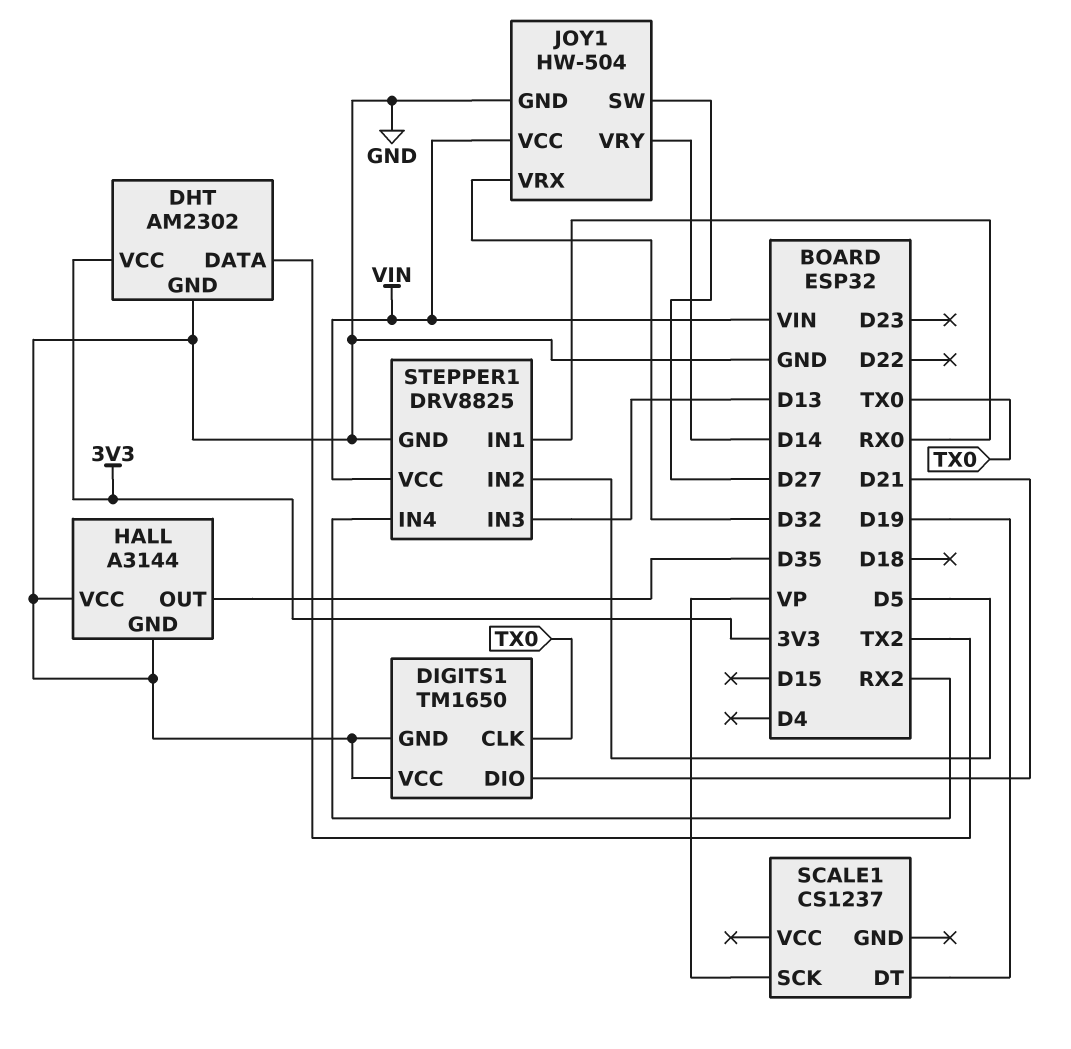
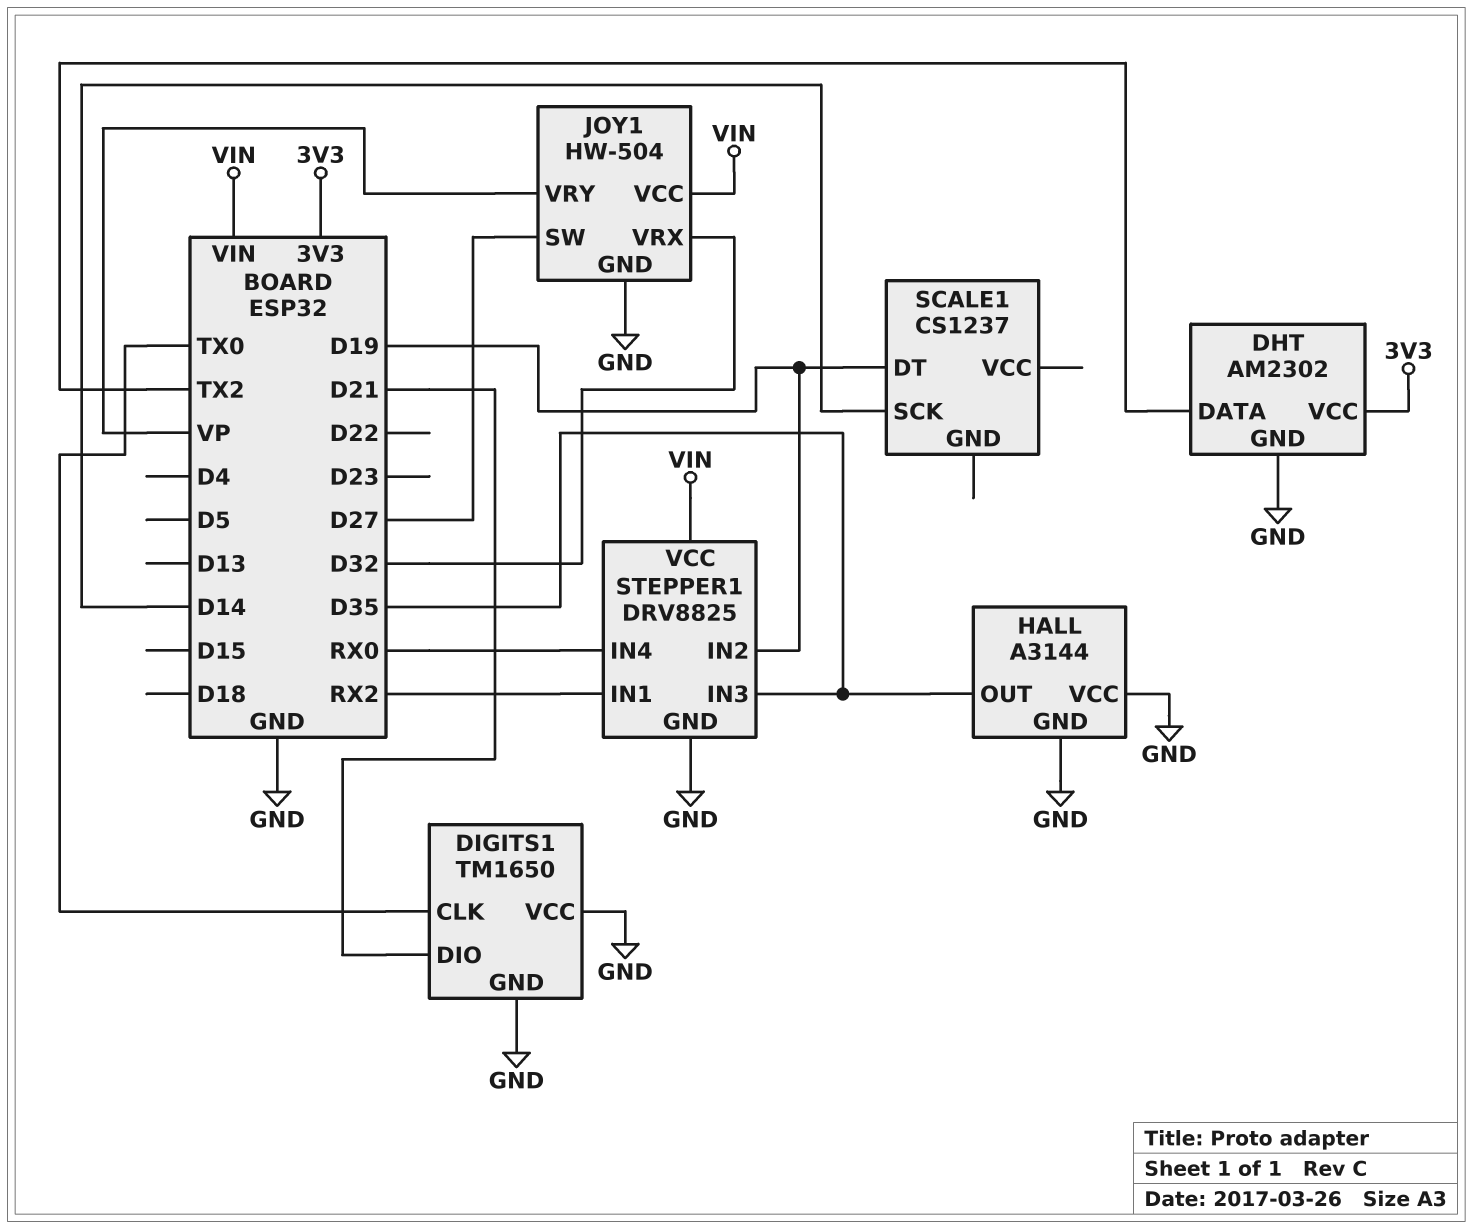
JOY1 pin VRY: D14 -> VP
SCALE1 pin SCK: VP -> D14
STEPPER1 pin IN1: RX0 -> RX2
STEPPER1 pin IN2: D5 -> D19
STEPPER1 pin IN3: D13 -> D35
STEPPER1 pin IN4: RX2 -> RX0

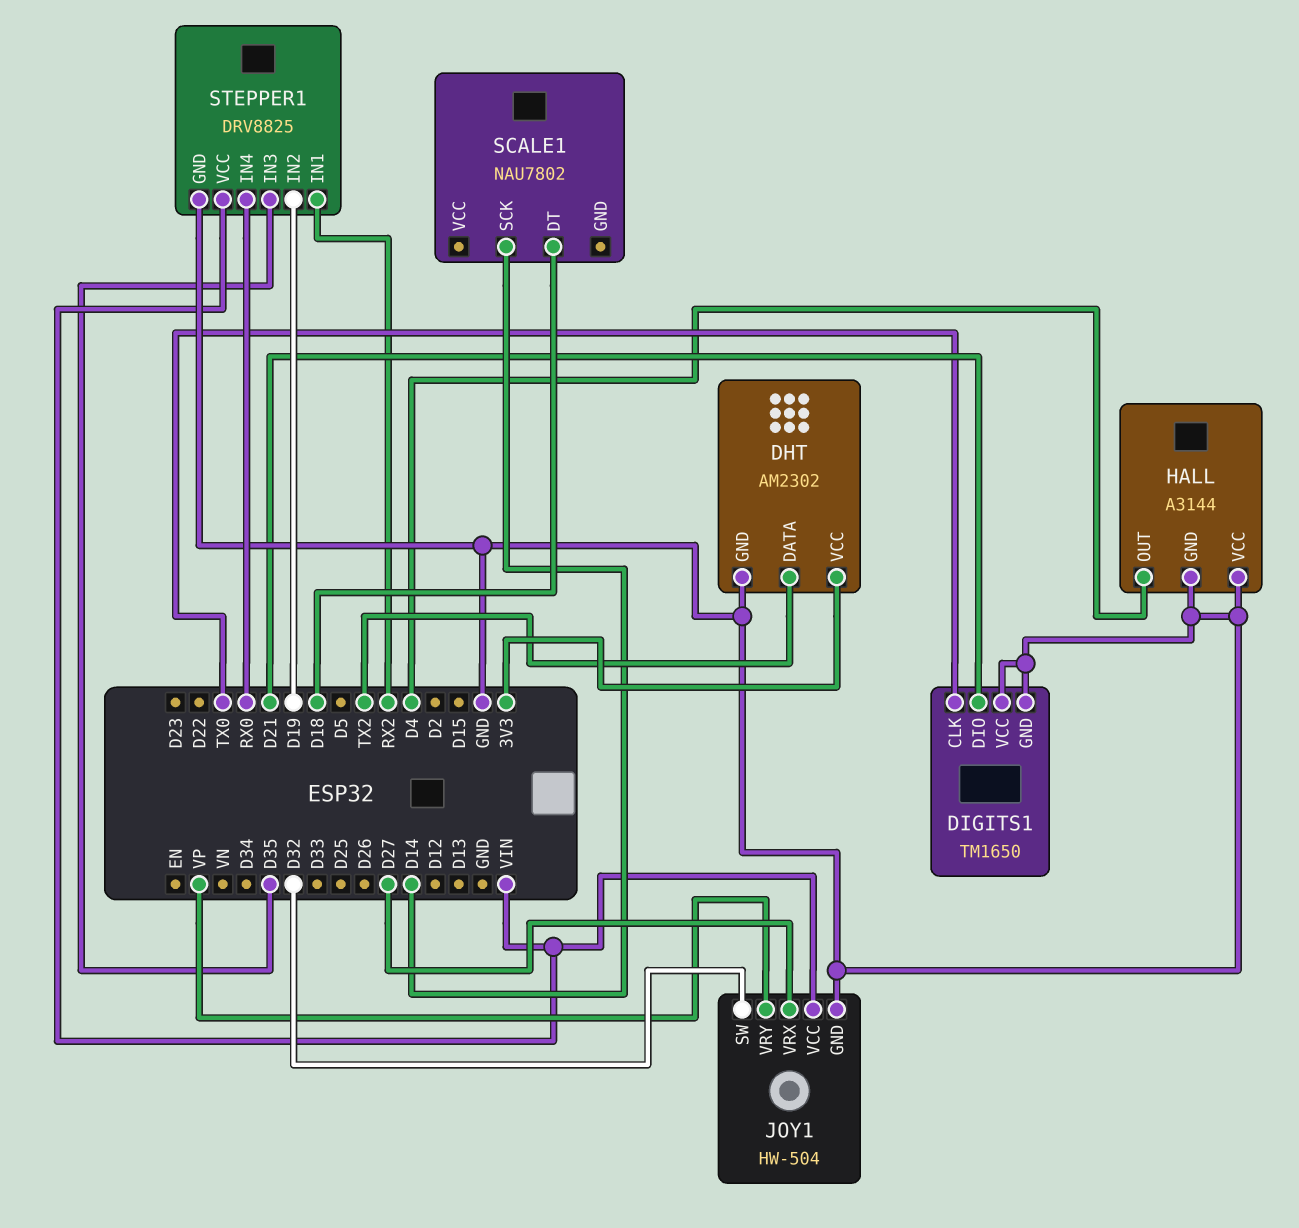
HALL pin OUT: D35 -> D4
JOY1 pin SW: D27 -> D32
JOY1 pin VRX: D32 -> D27
SCALE1: CS1237 -> NAU7802
SCALE1 pin DT: D19 -> D18

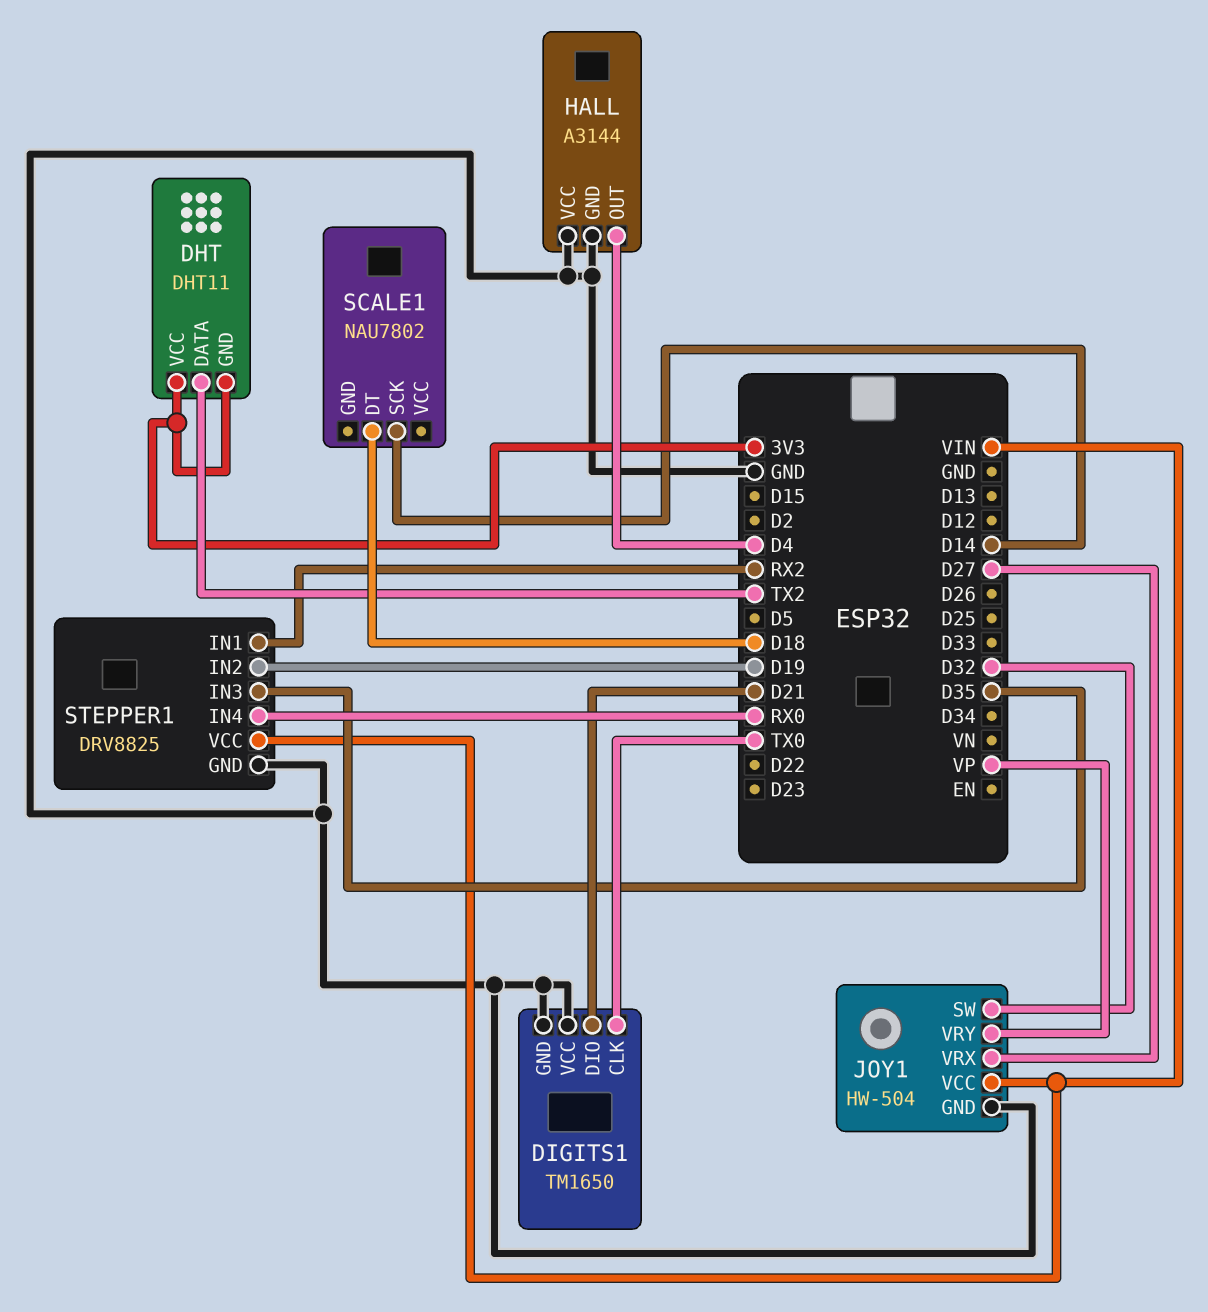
DHT: AM2302 -> DHT11
DHT pin GND: GND -> 3V3

